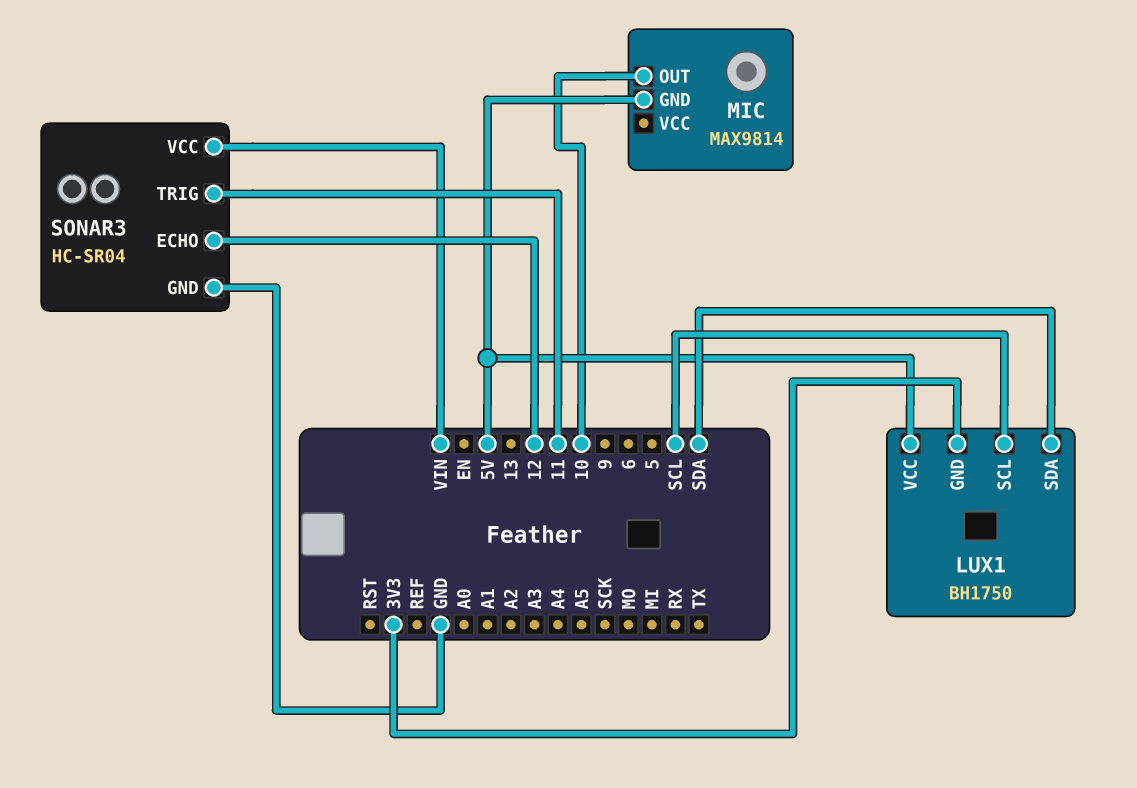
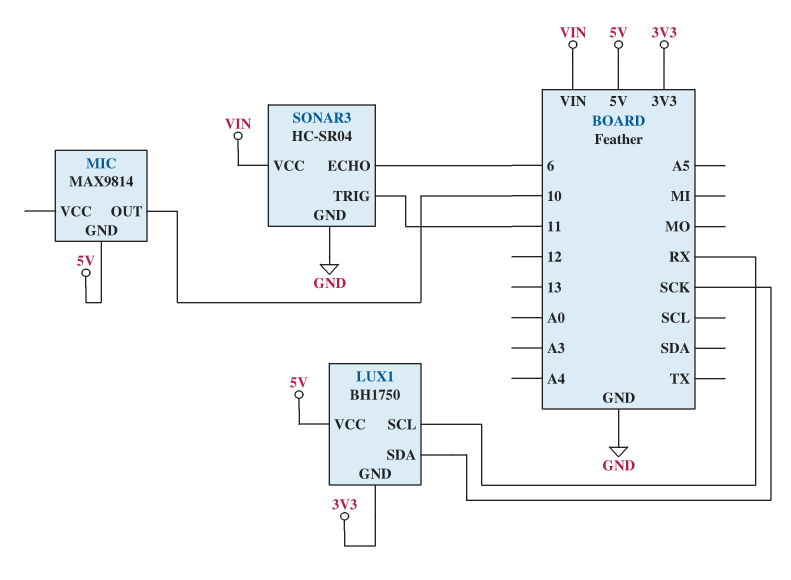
LUX1 pin SCL: SCL -> RX
LUX1 pin SDA: SDA -> SCK
SONAR3 pin ECHO: 12 -> 6

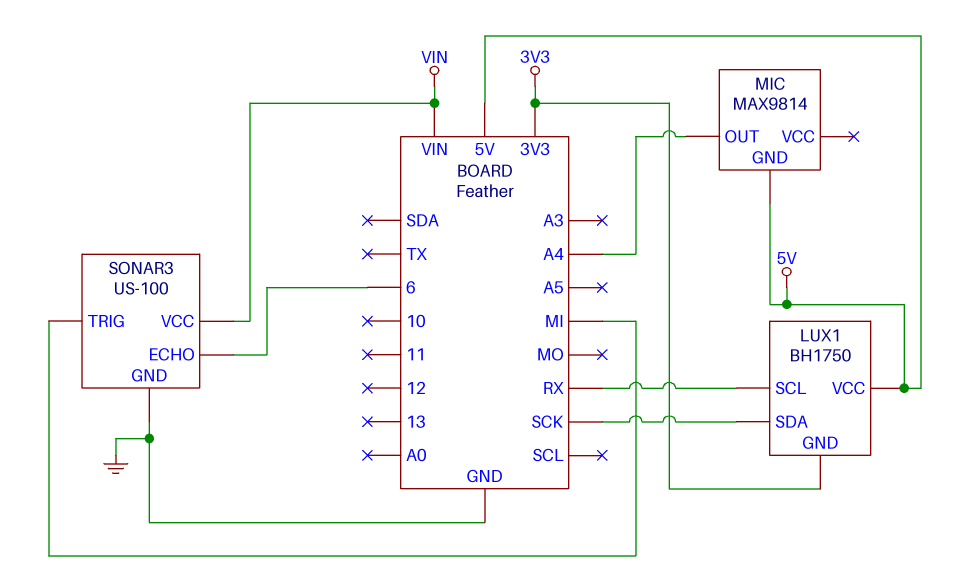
MIC pin OUT: 10 -> A4
SONAR3: HC-SR04 -> US-100
SONAR3 pin TRIG: 11 -> MI

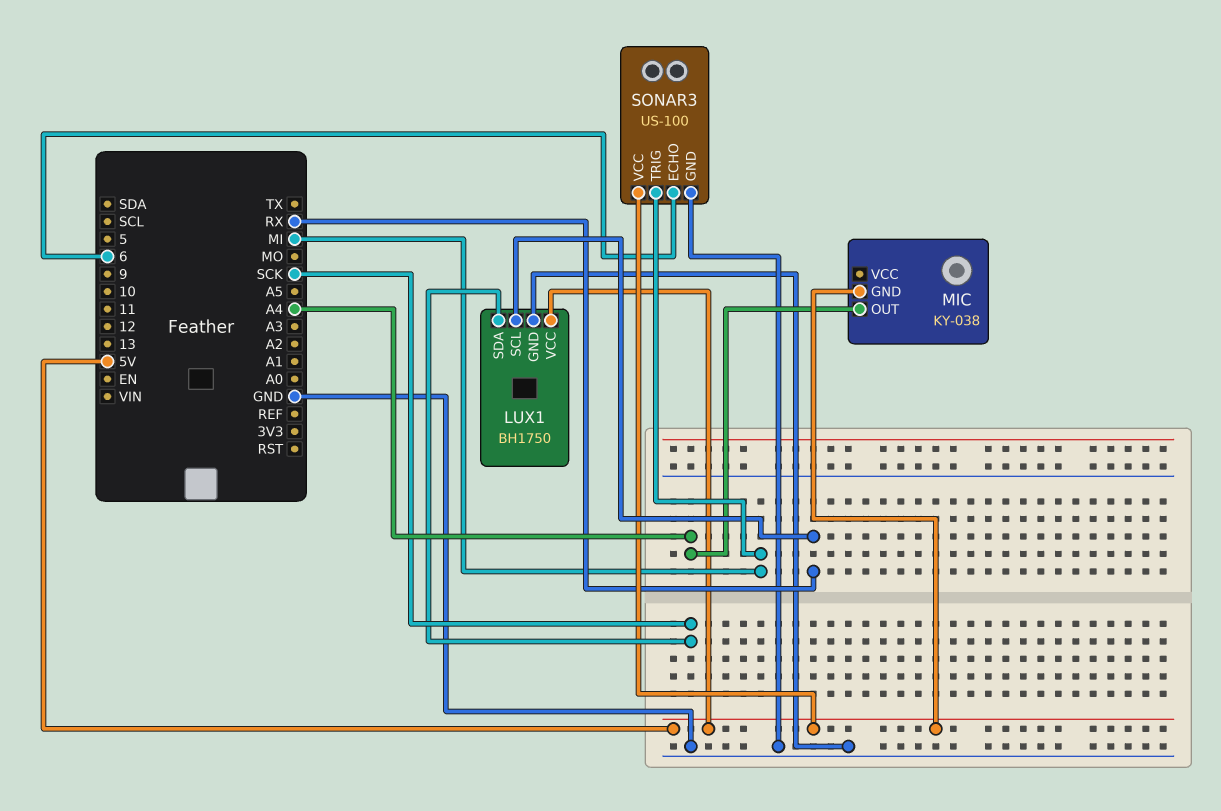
LUX1 pin GND: 3V3 -> GND
MIC: MAX9814 -> KY-038
SONAR3 pin VCC: VIN -> 5V

